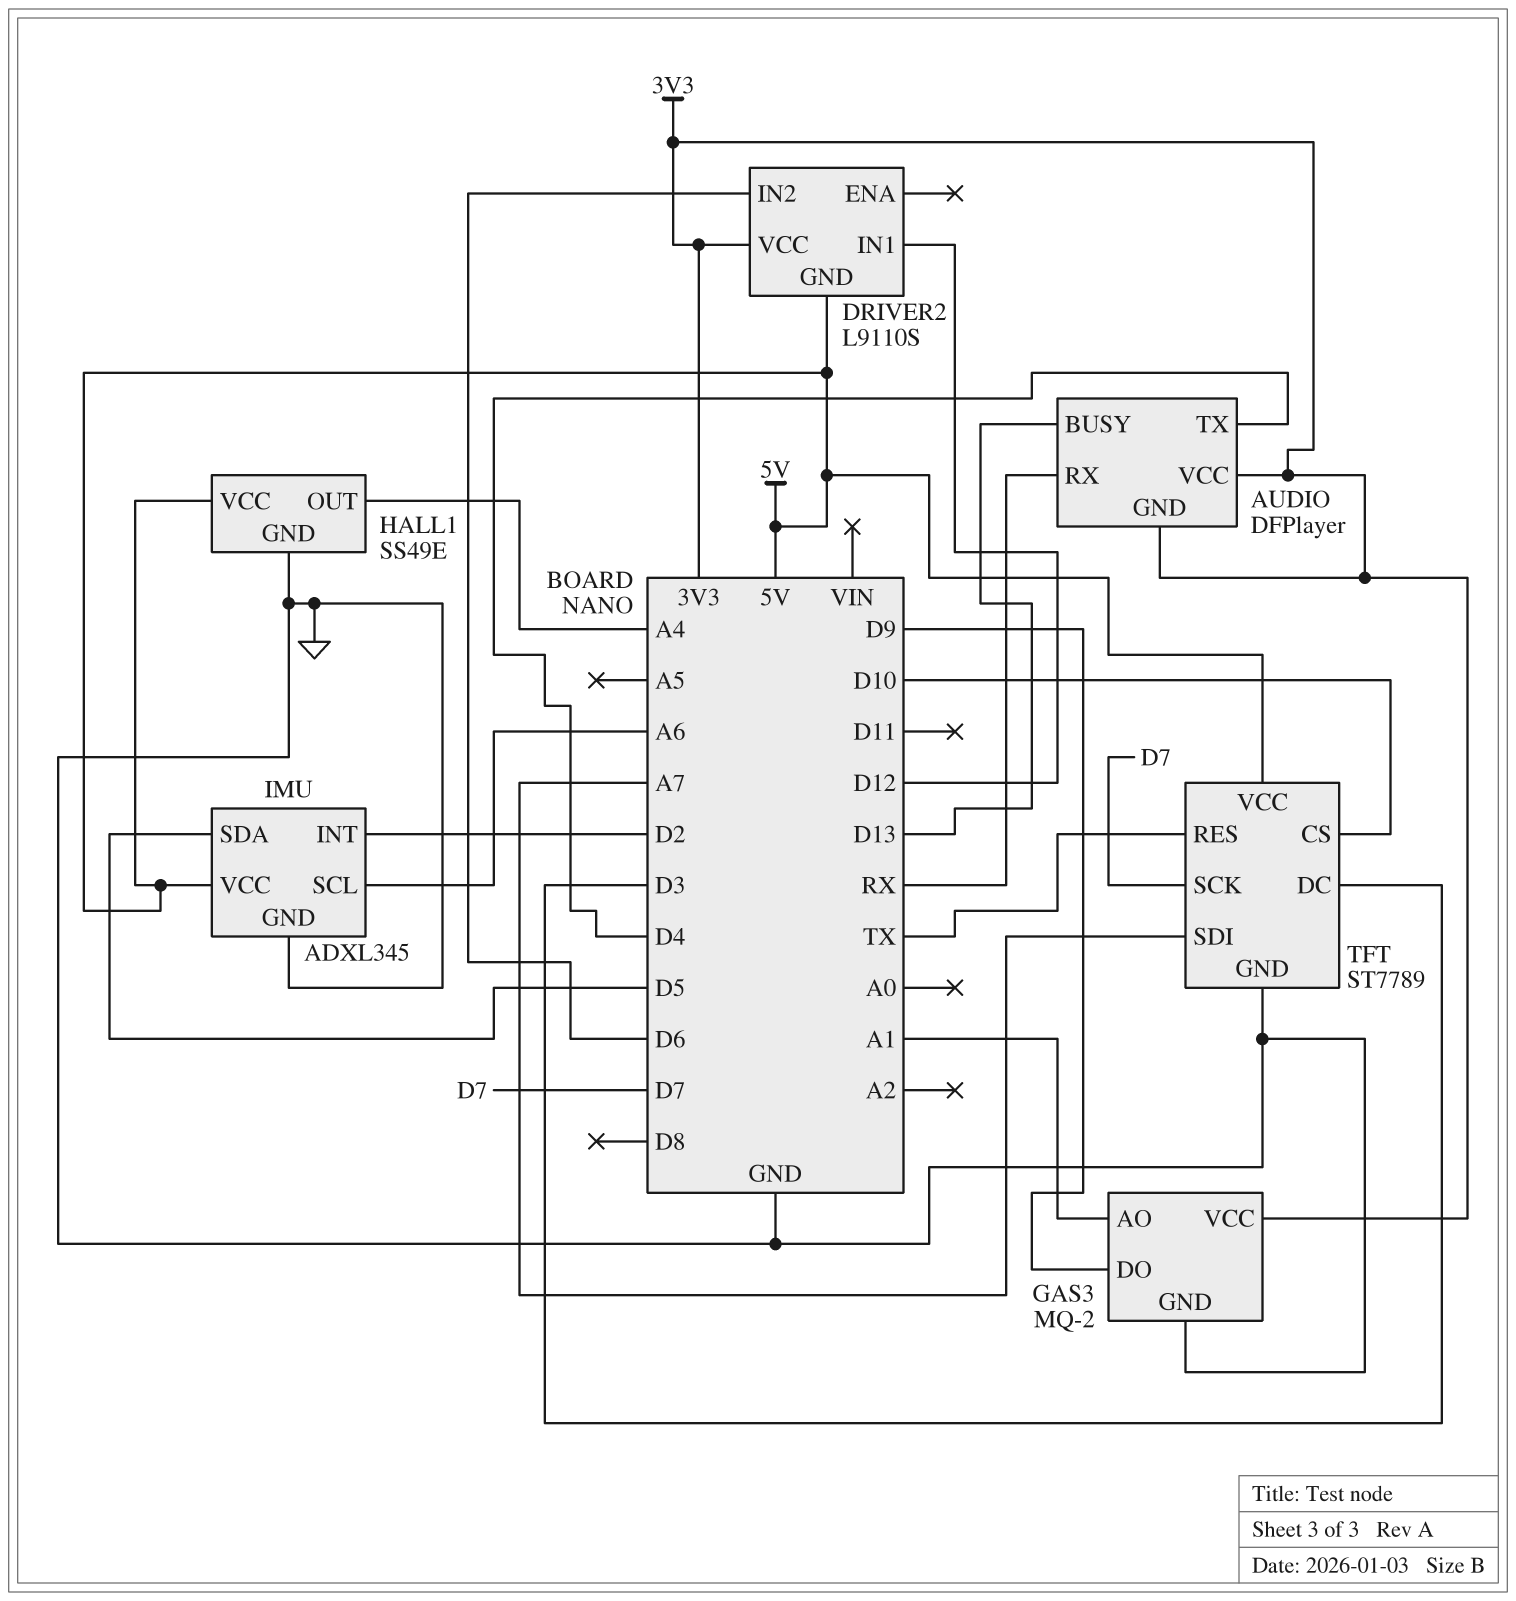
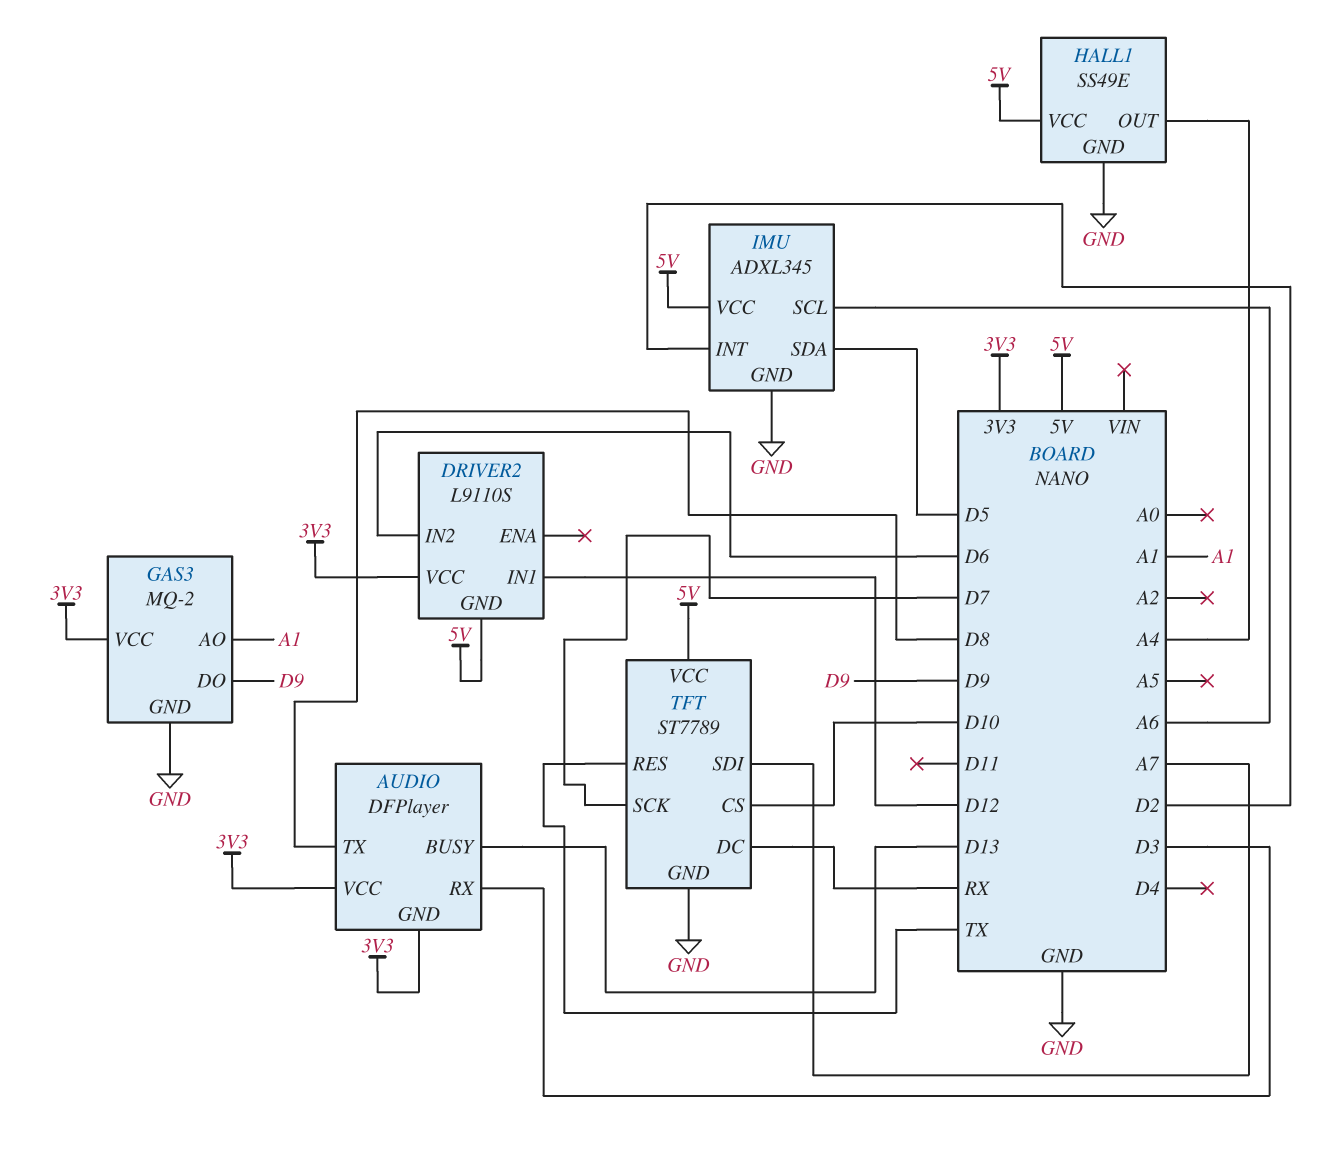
AUDIO pin RX: RX -> D3
AUDIO pin TX: D4 -> D8
TFT pin DC: D3 -> RX

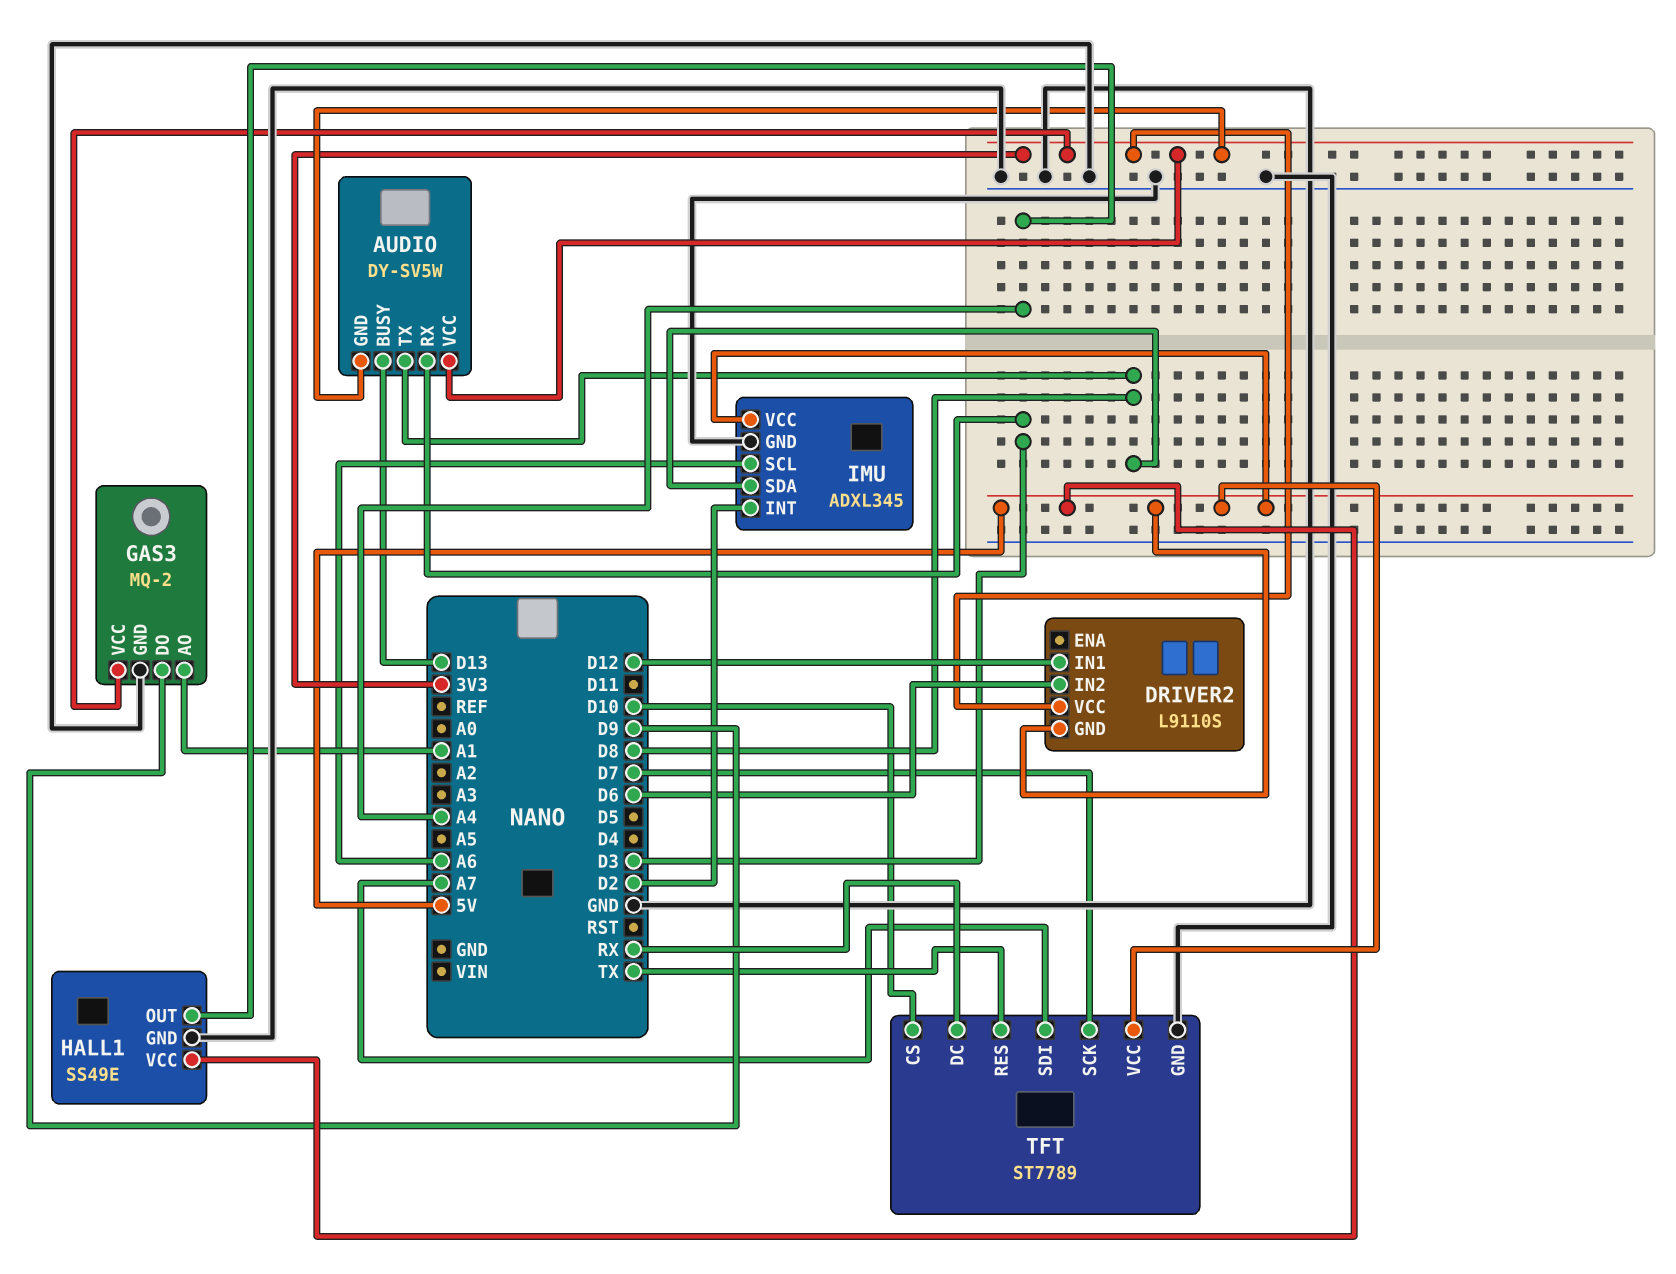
AUDIO: DFPlayer -> DY-SV5W
IMU pin SDA: D5 -> D8

